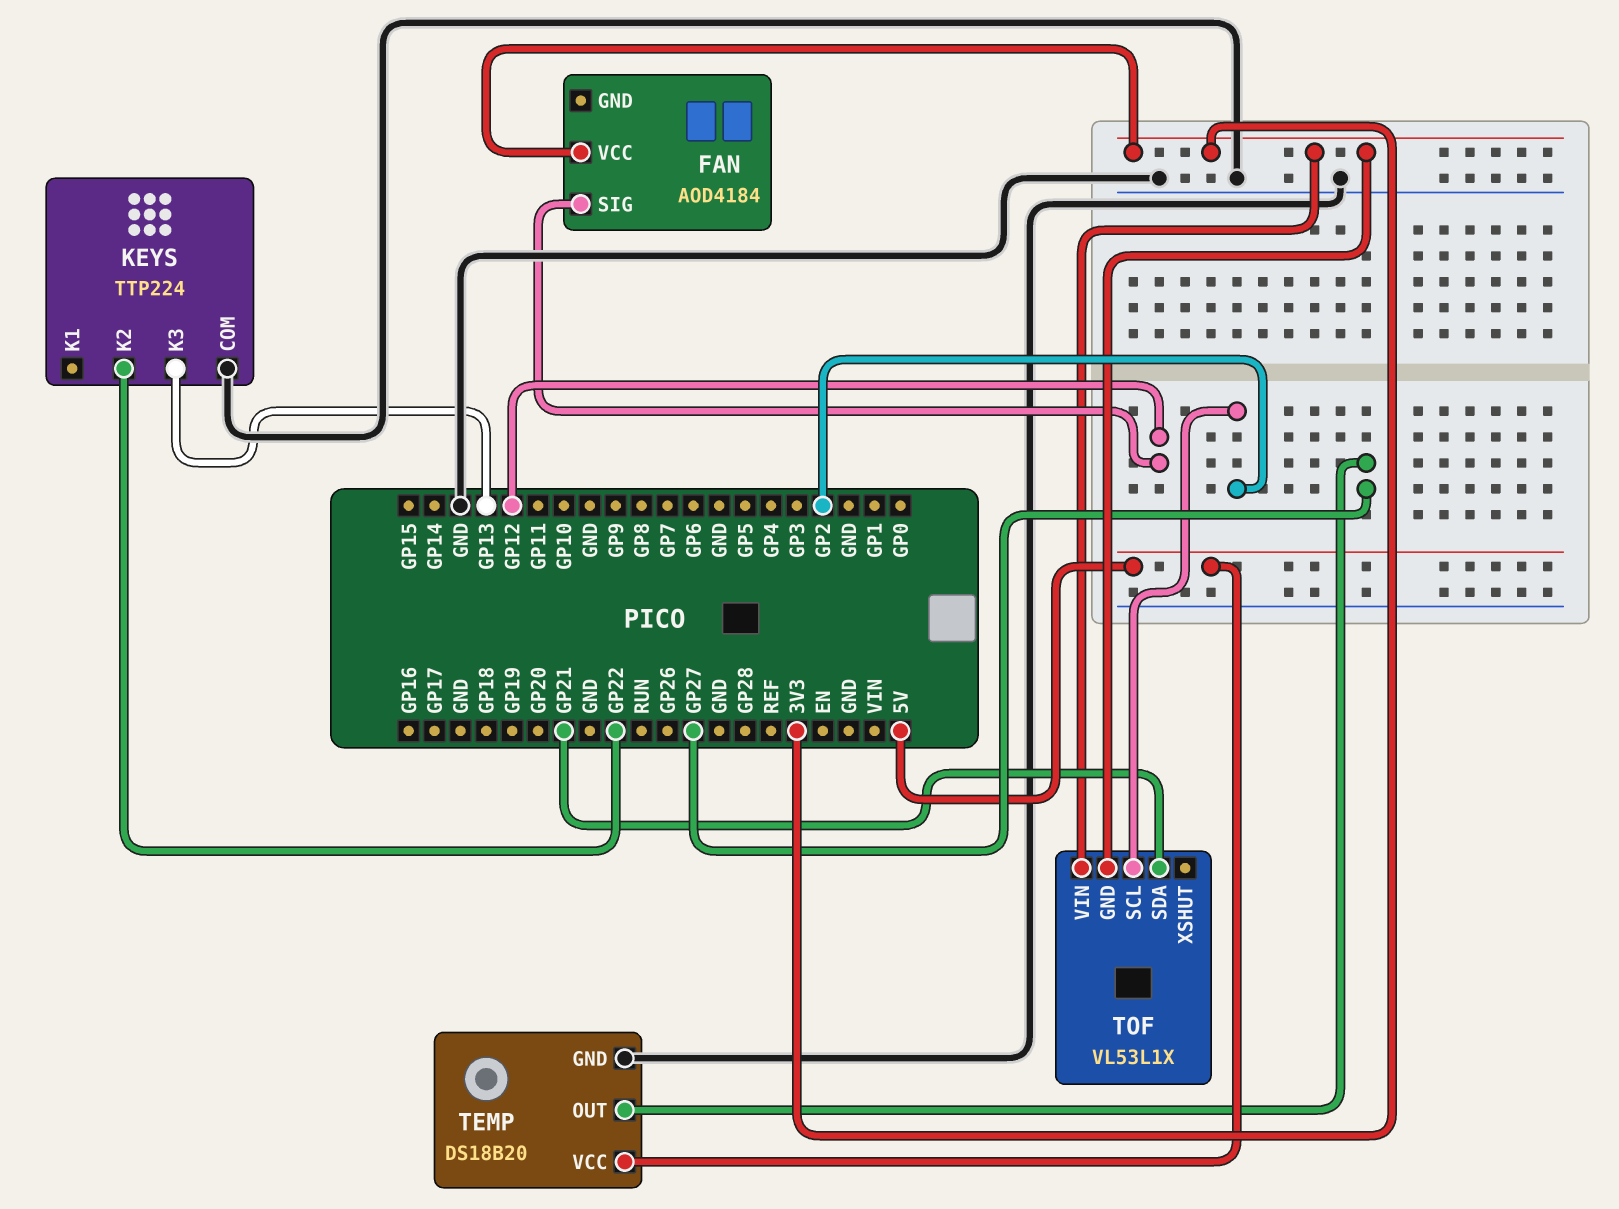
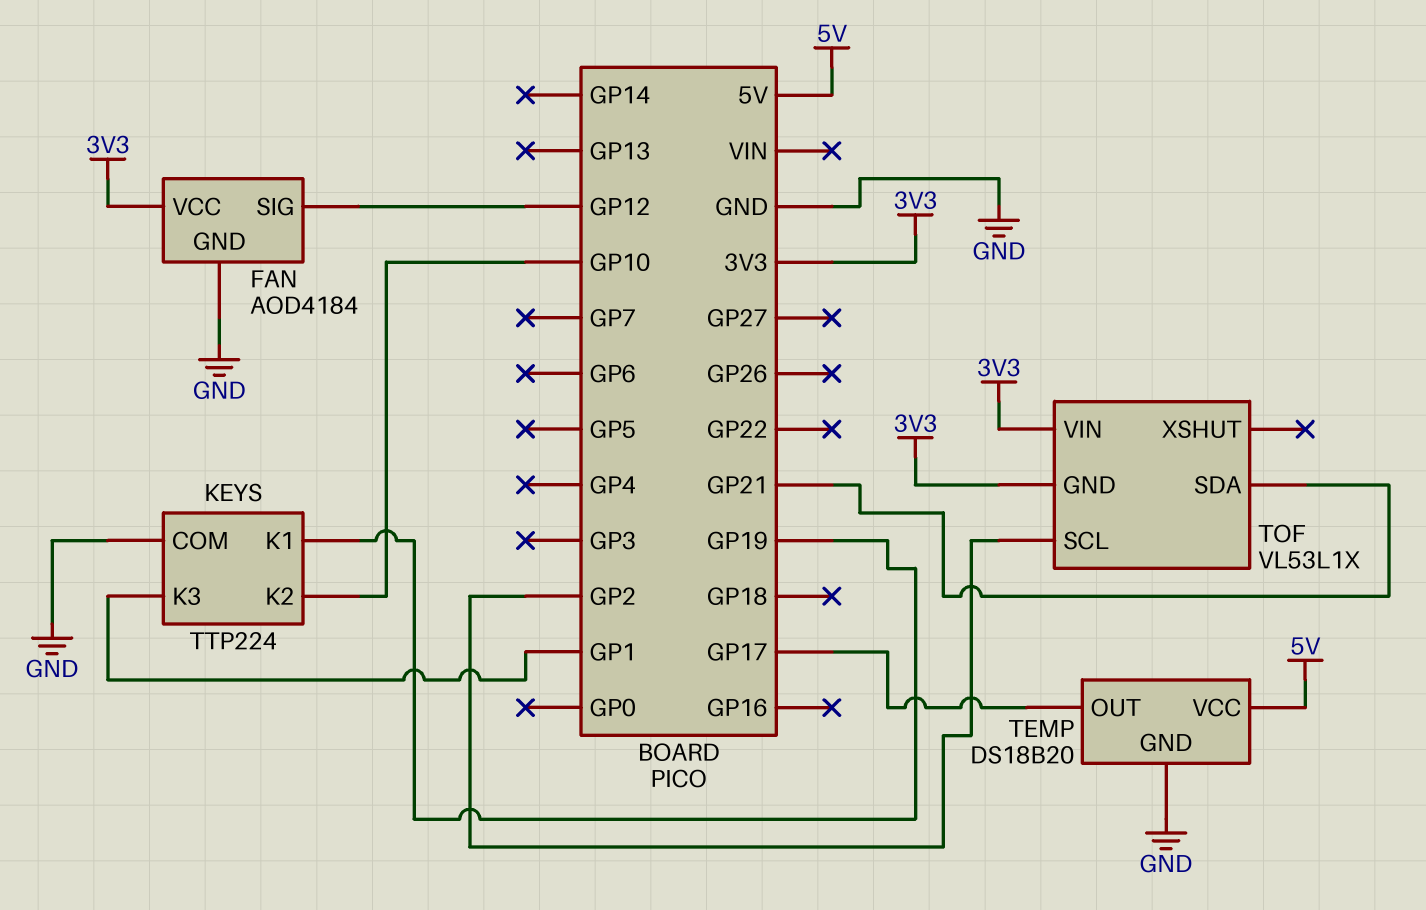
FAN pin GND: none -> GND
KEYS pin K1: none -> GP19
KEYS pin K2: GP22 -> GP10
KEYS pin K3: GP13 -> GP1
TEMP pin OUT: GP27 -> GP17

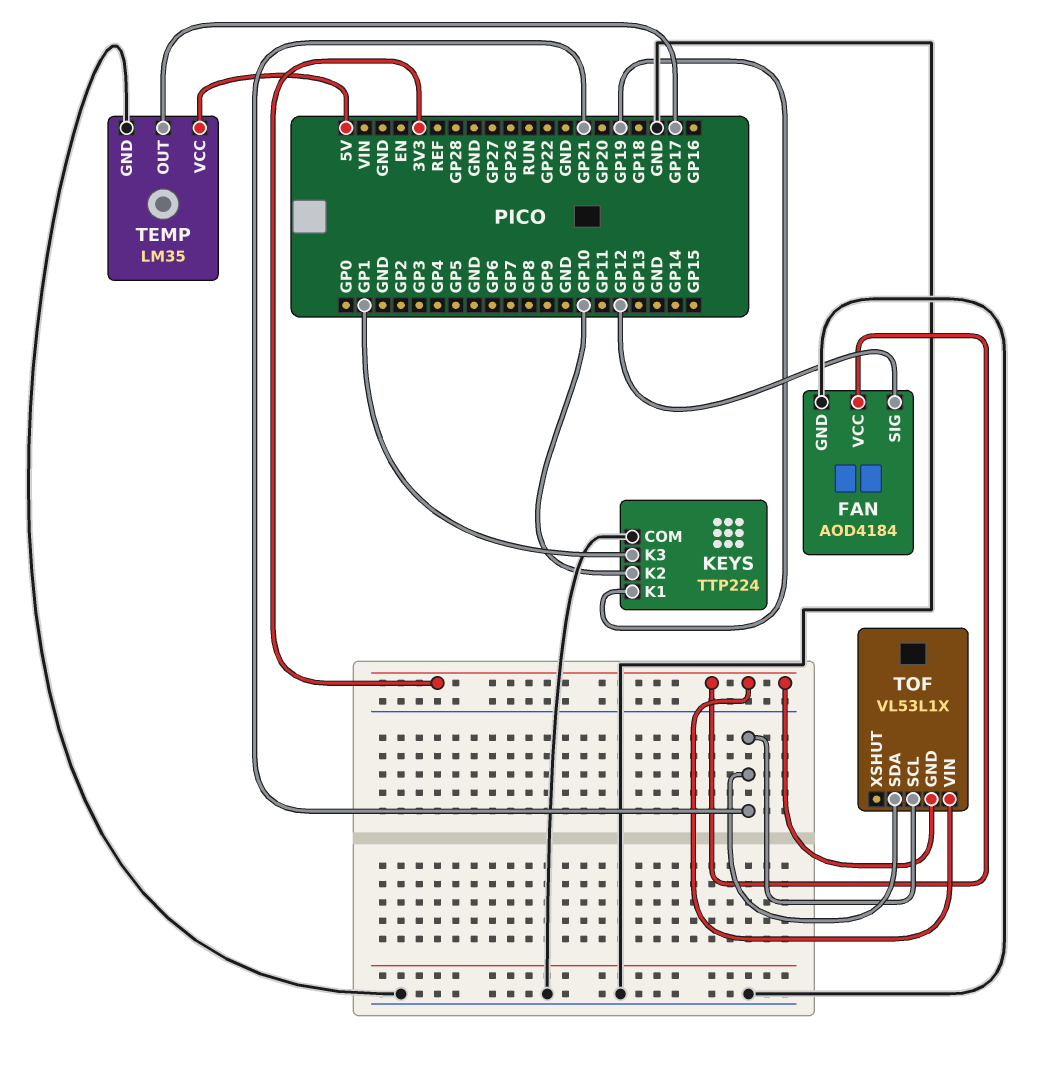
TEMP: DS18B20 -> LM35
TOF pin SCL: GP2 -> GP21

